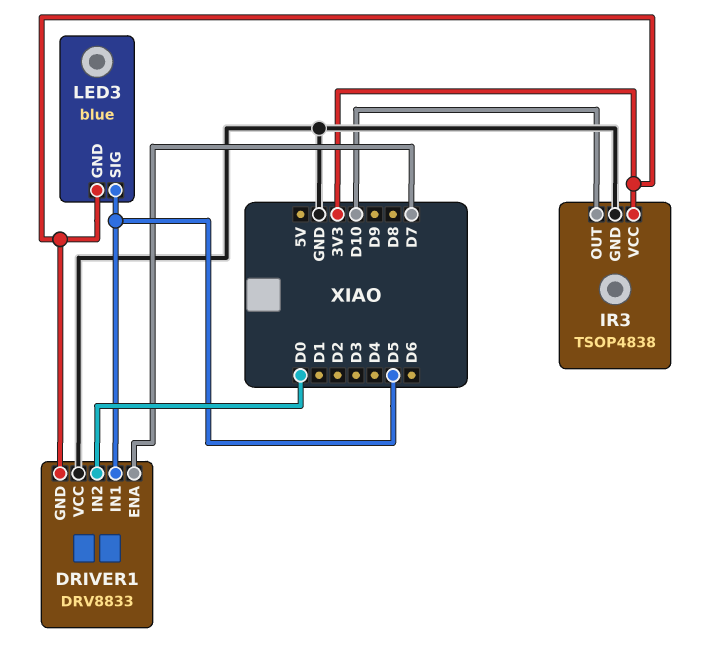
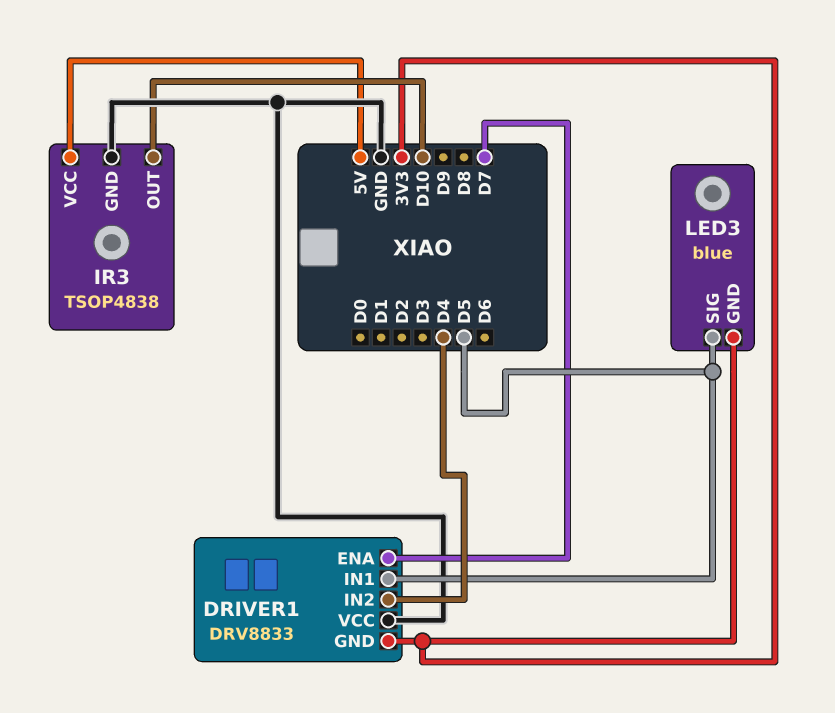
DRIVER1 pin IN2: D0 -> D4
IR3 pin VCC: 3V3 -> 5V

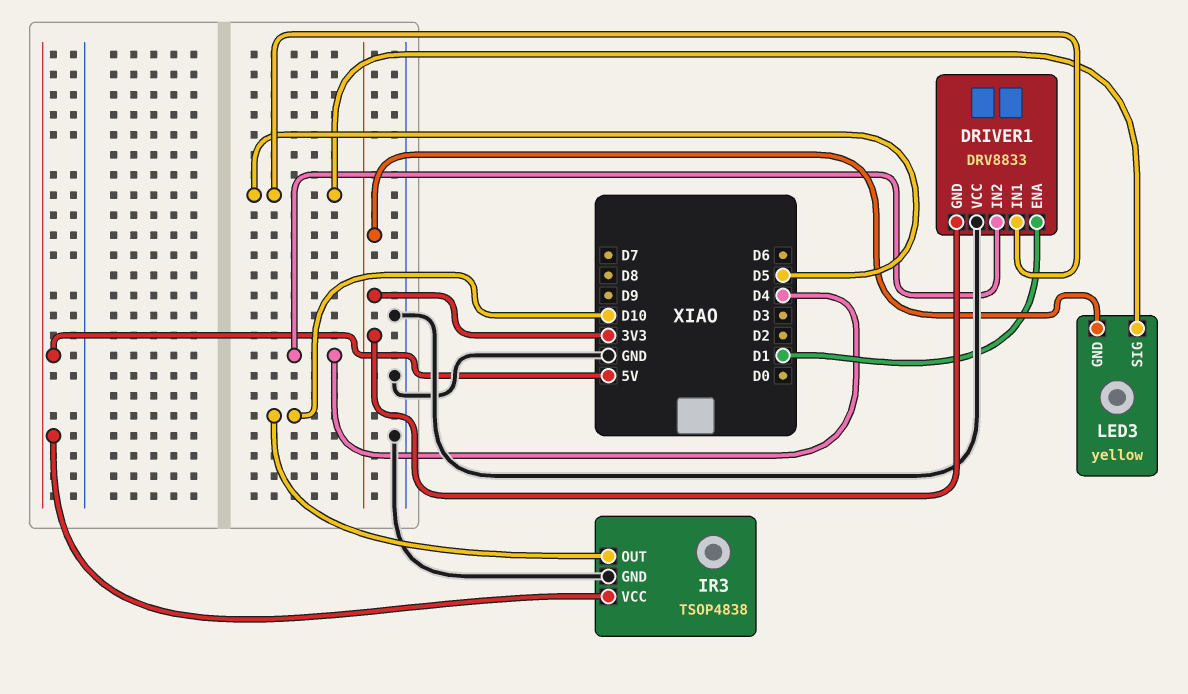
DRIVER1 pin ENA: D7 -> D1
LED3: blue -> yellow

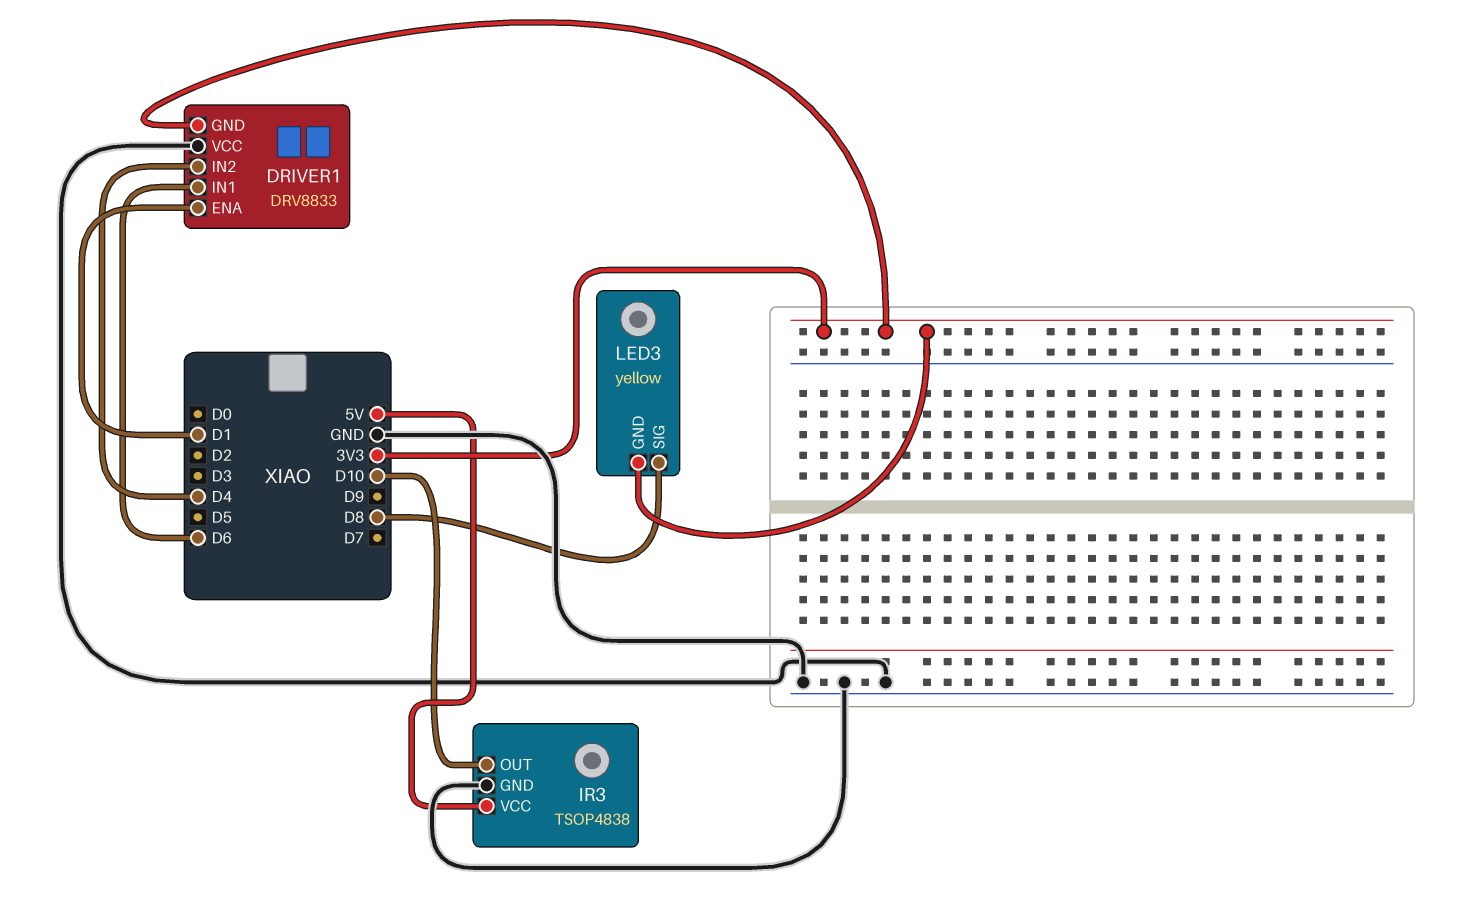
DRIVER1 pin IN1: D5 -> D6
LED3 pin SIG: D5 -> D8

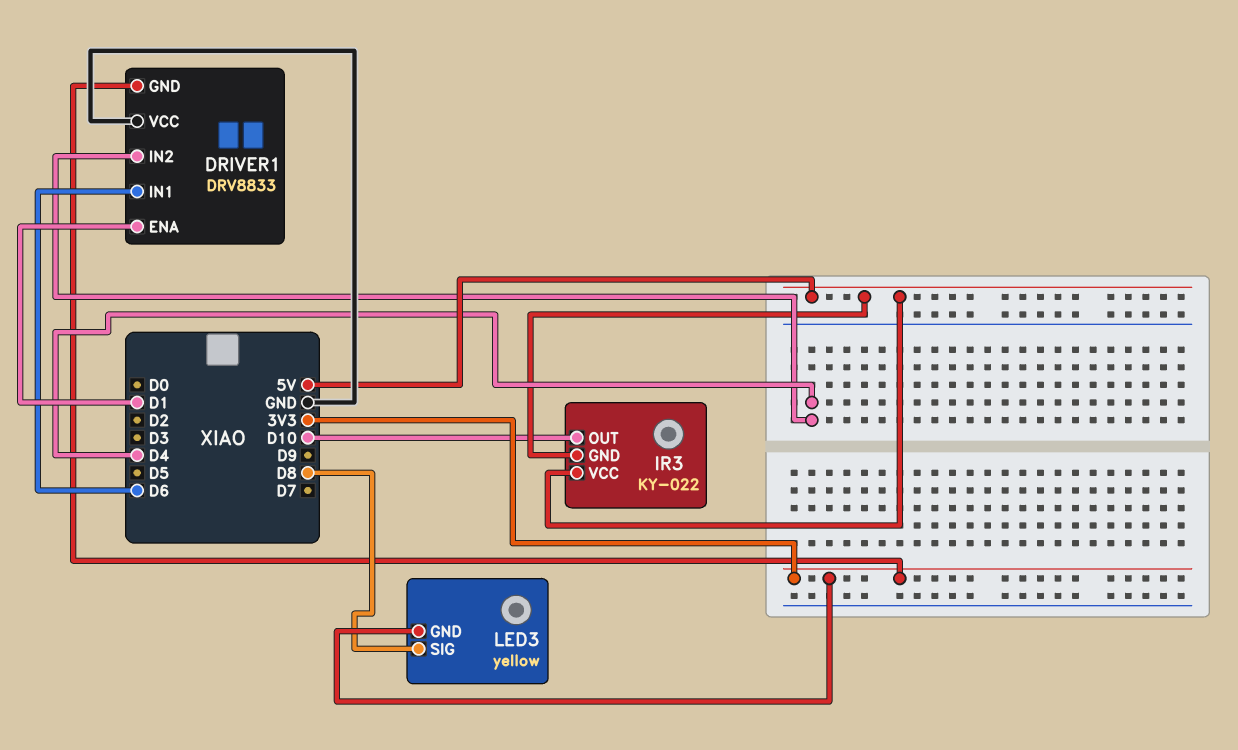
IR3: TSOP4838 -> KY-022
IR3 pin GND: GND -> 5V

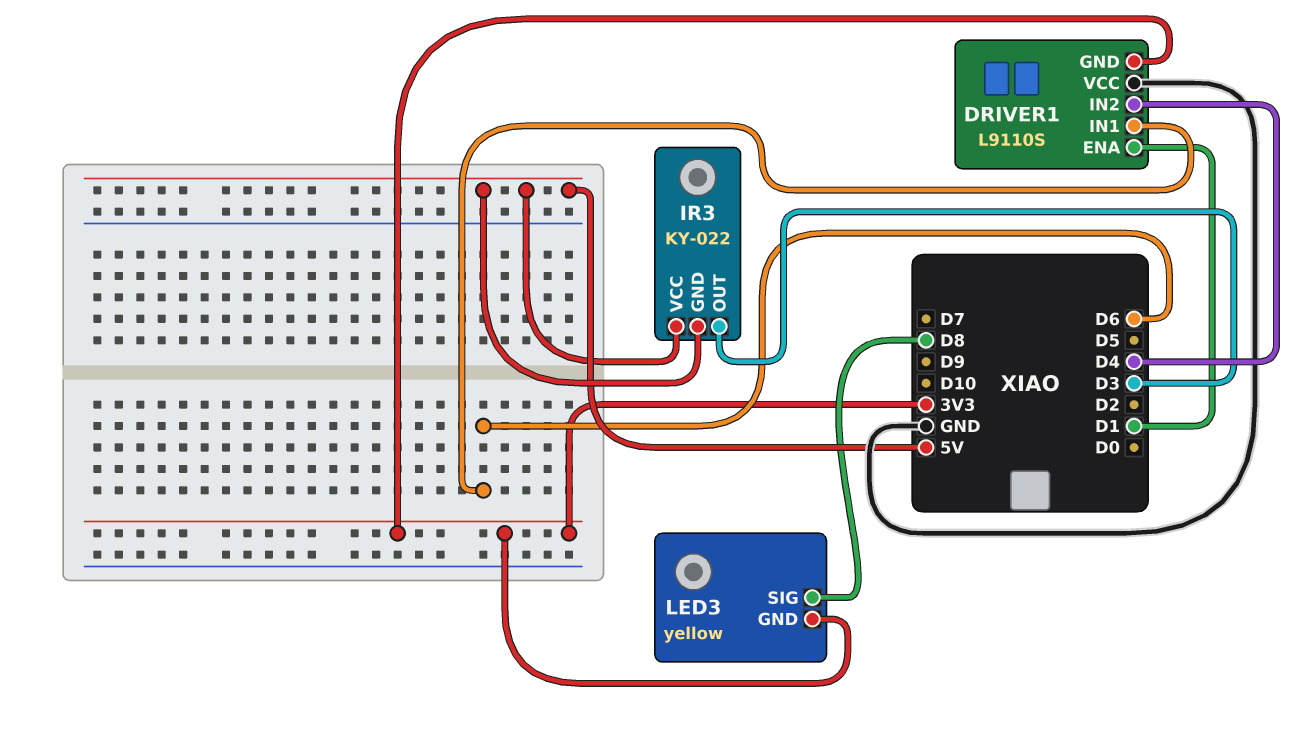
DRIVER1: DRV8833 -> L9110S
IR3 pin OUT: D10 -> D3

